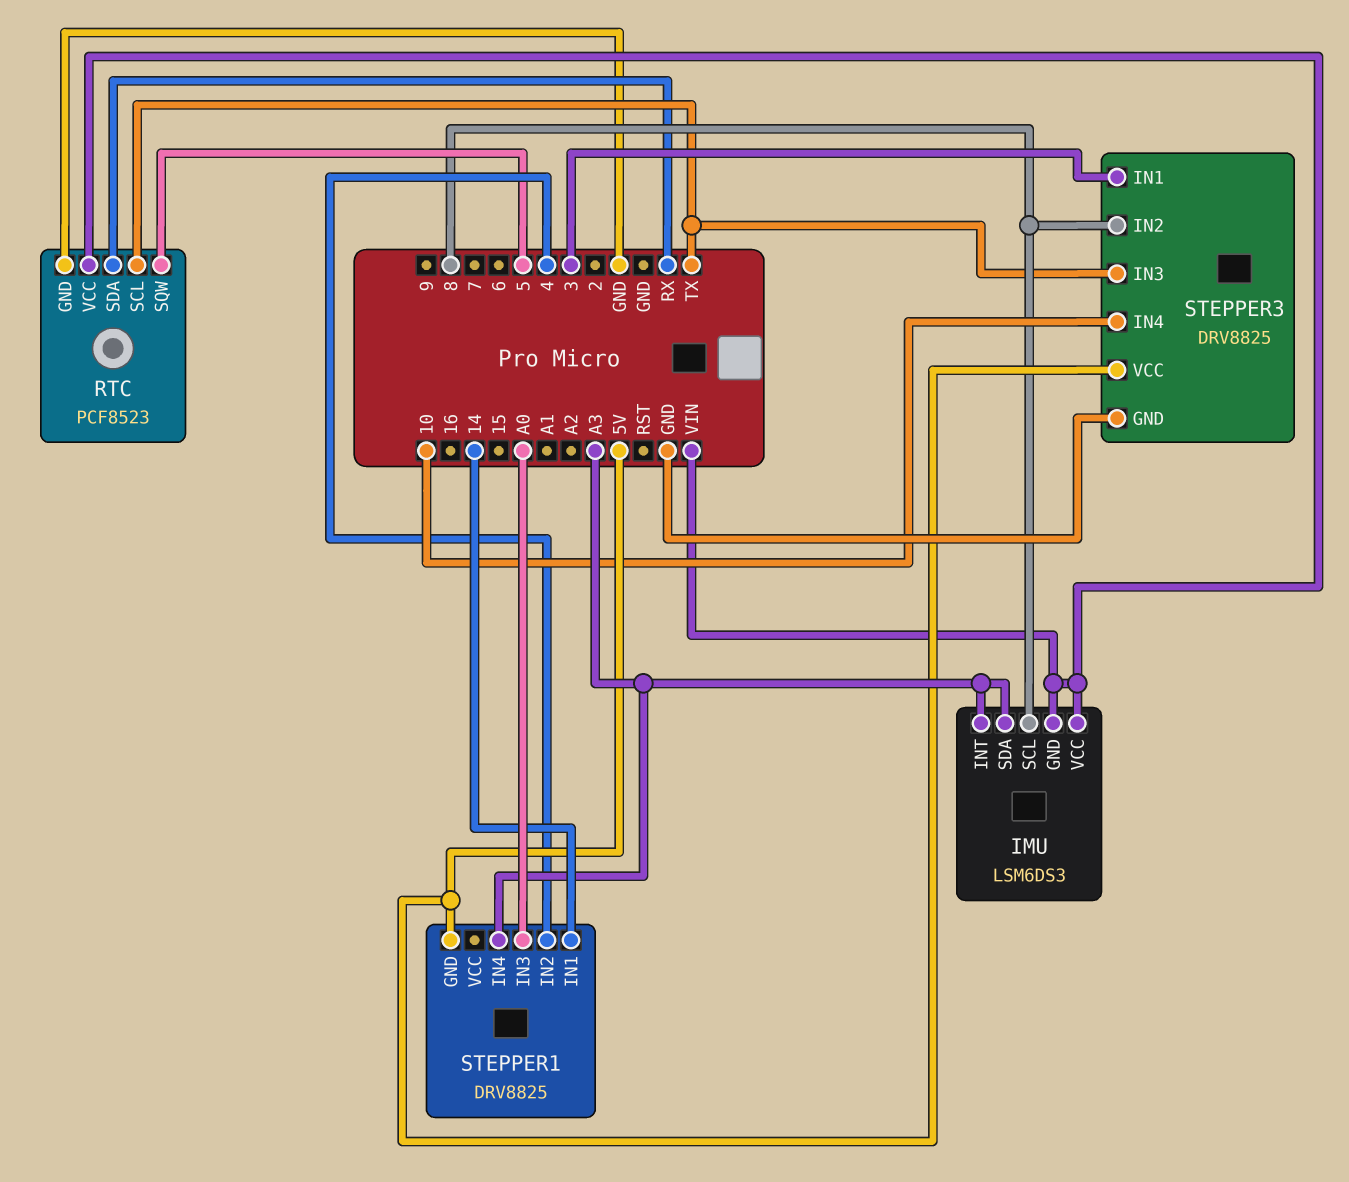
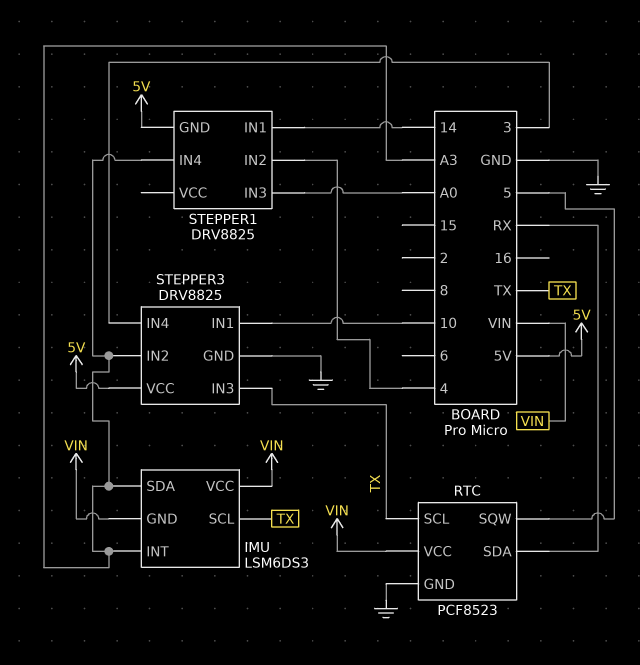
IMU pin SCL: 8 -> TX
STEPPER3 pin IN1: 3 -> 10
STEPPER3 pin IN2: 8 -> A3
STEPPER3 pin IN4: 10 -> 3

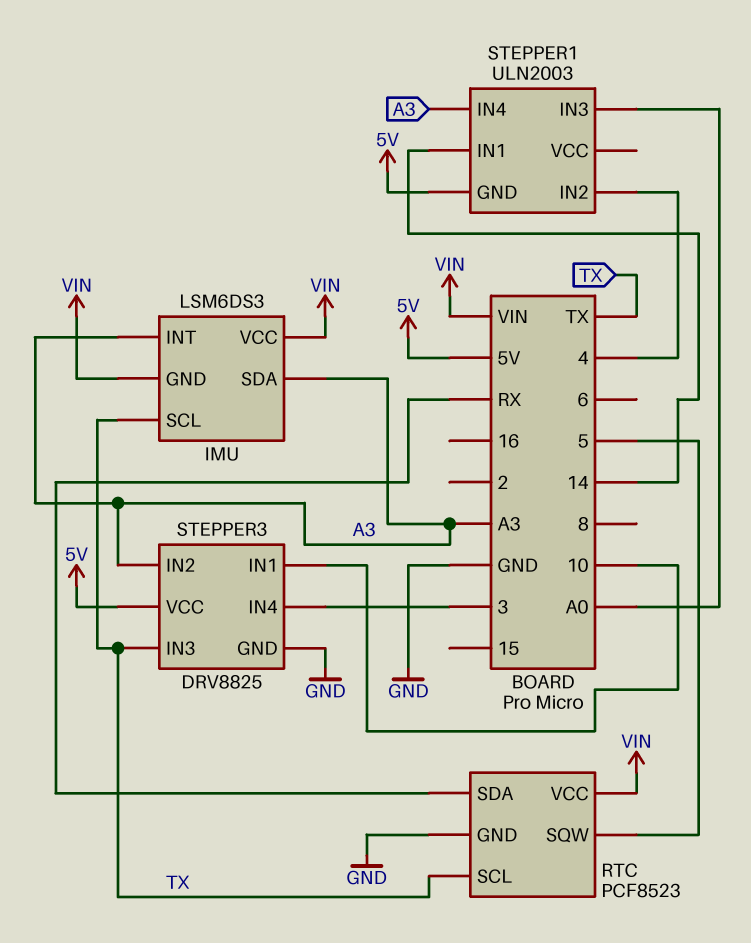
STEPPER1: DRV8825 -> ULN2003

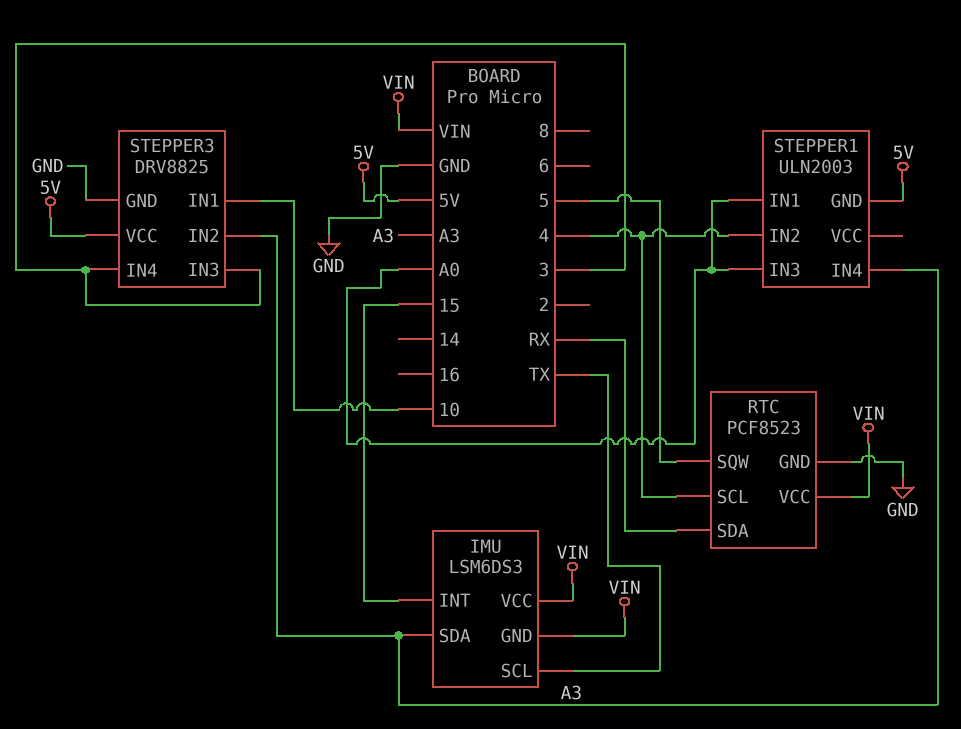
IMU pin INT: A3 -> 15
RTC pin SCL: TX -> 4
STEPPER1 pin IN1: 14 -> A0
STEPPER3 pin IN3: TX -> 3

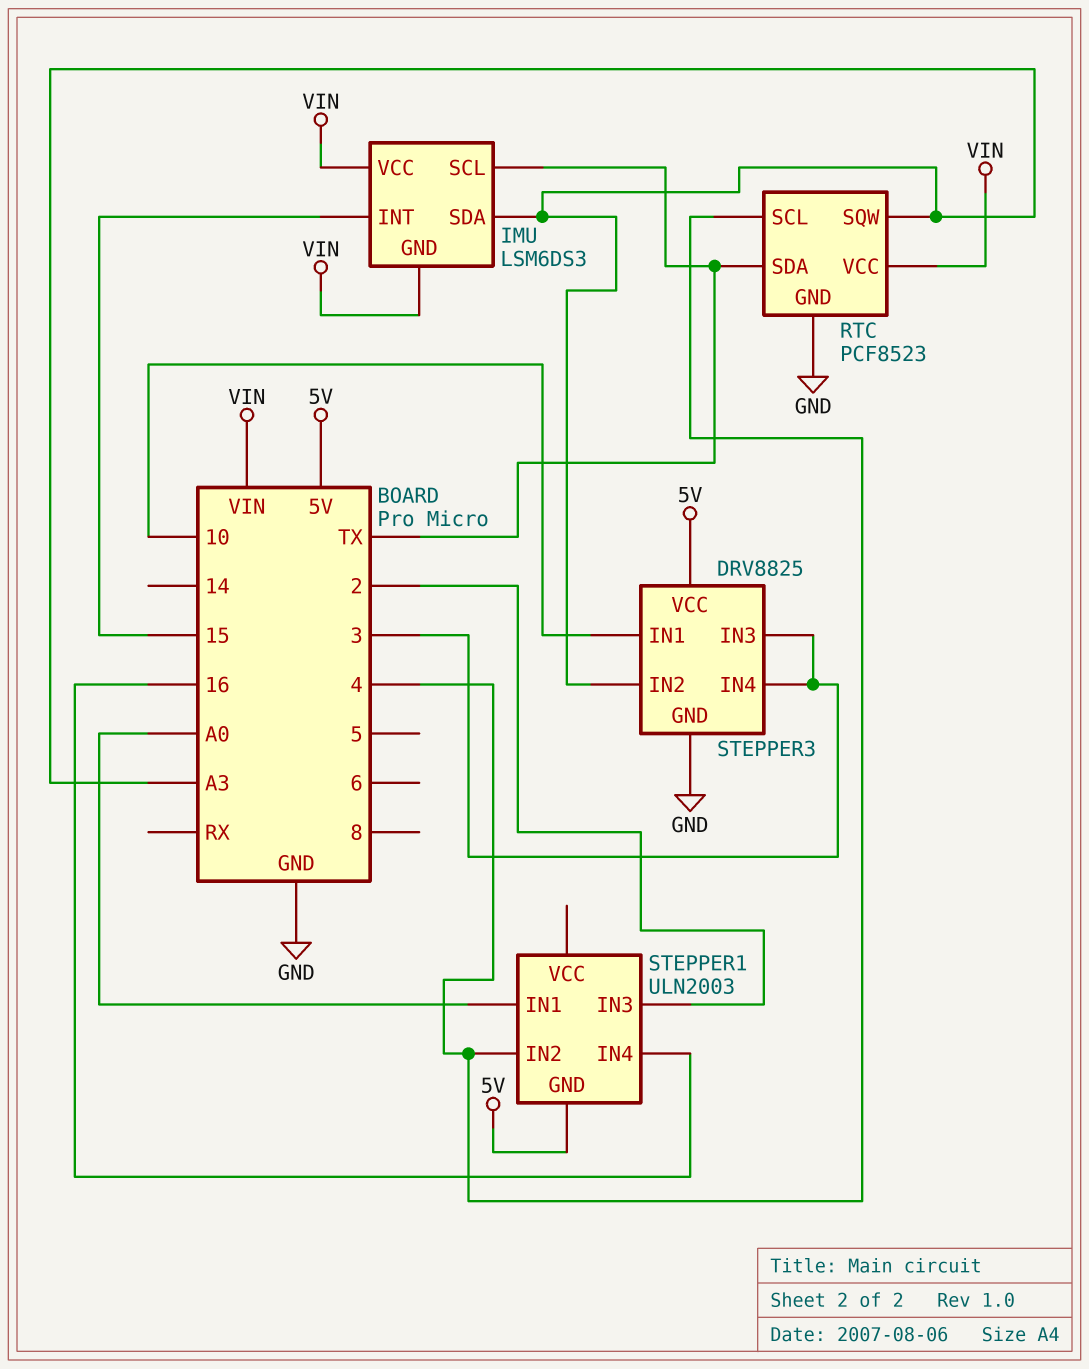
RTC pin SDA: RX -> TX
RTC pin SQW: 5 -> A3
STEPPER1 pin IN3: A0 -> 2
STEPPER1 pin IN4: A3 -> 16

